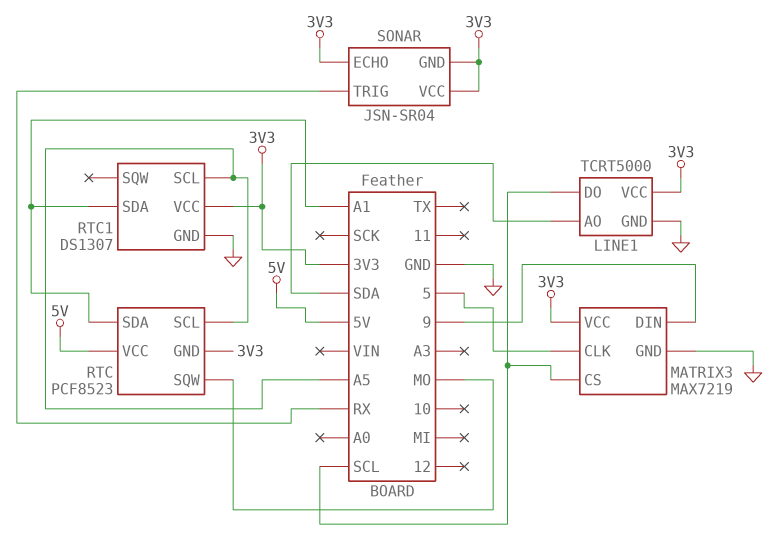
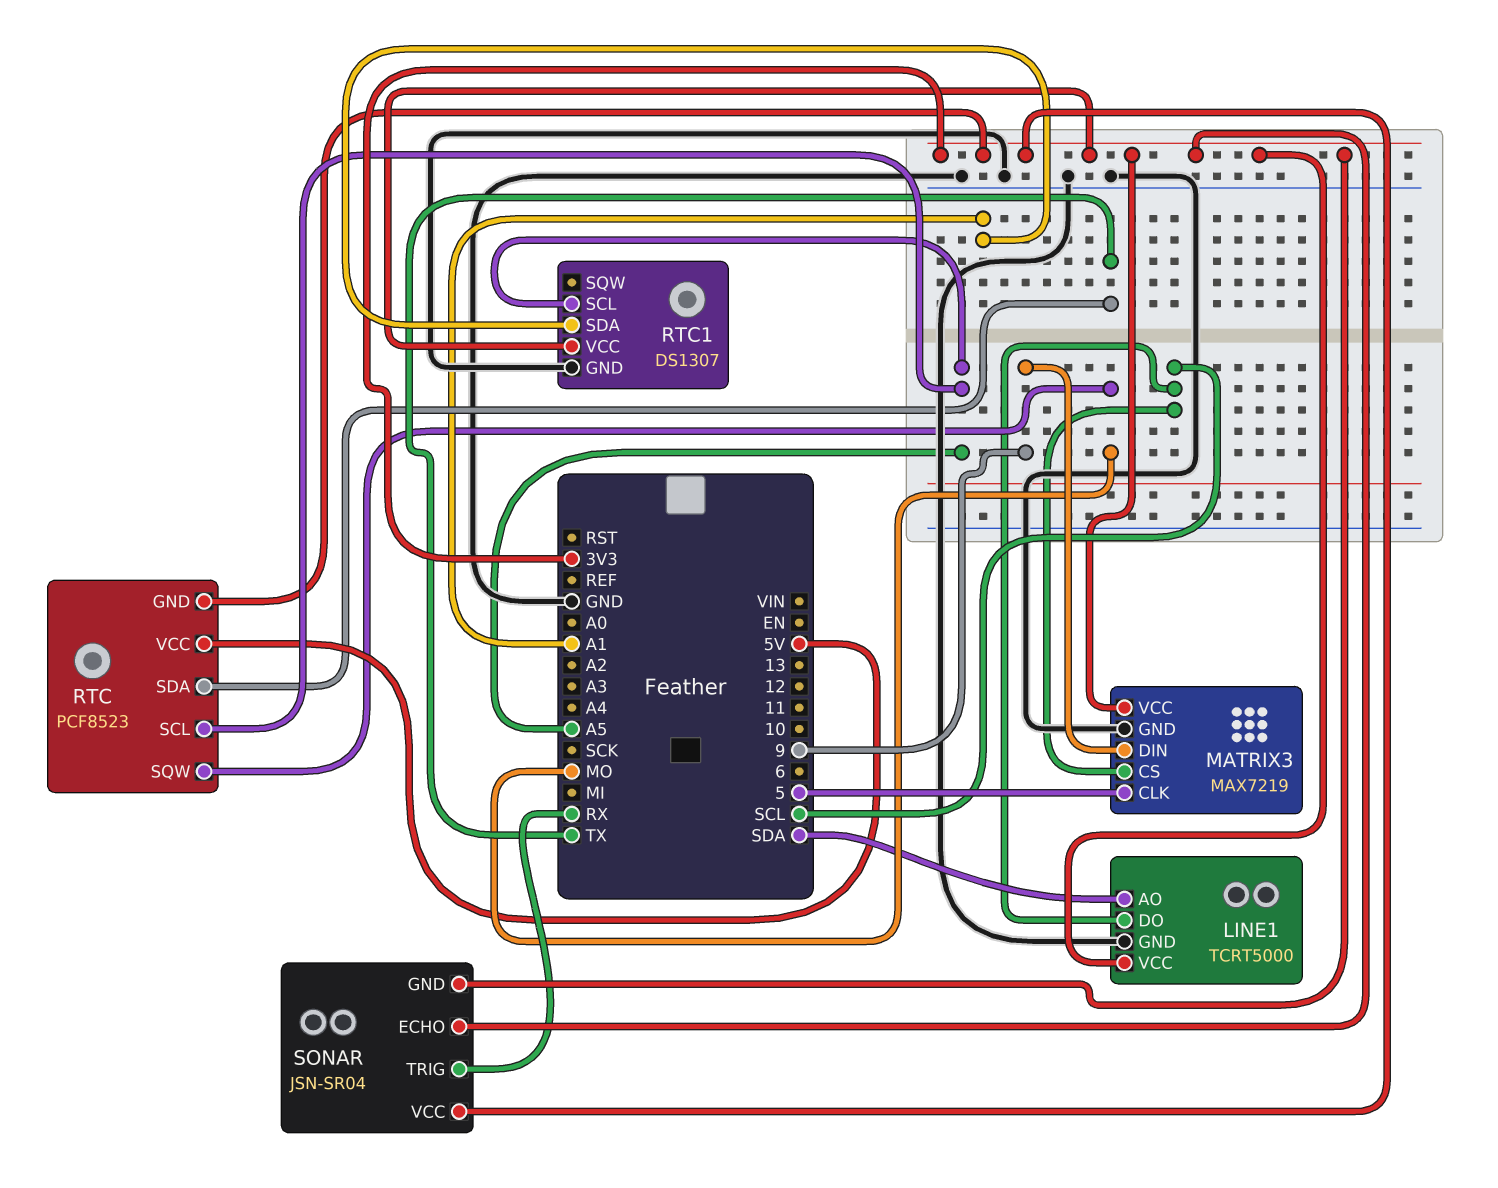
RTC pin SDA: A1 -> TX

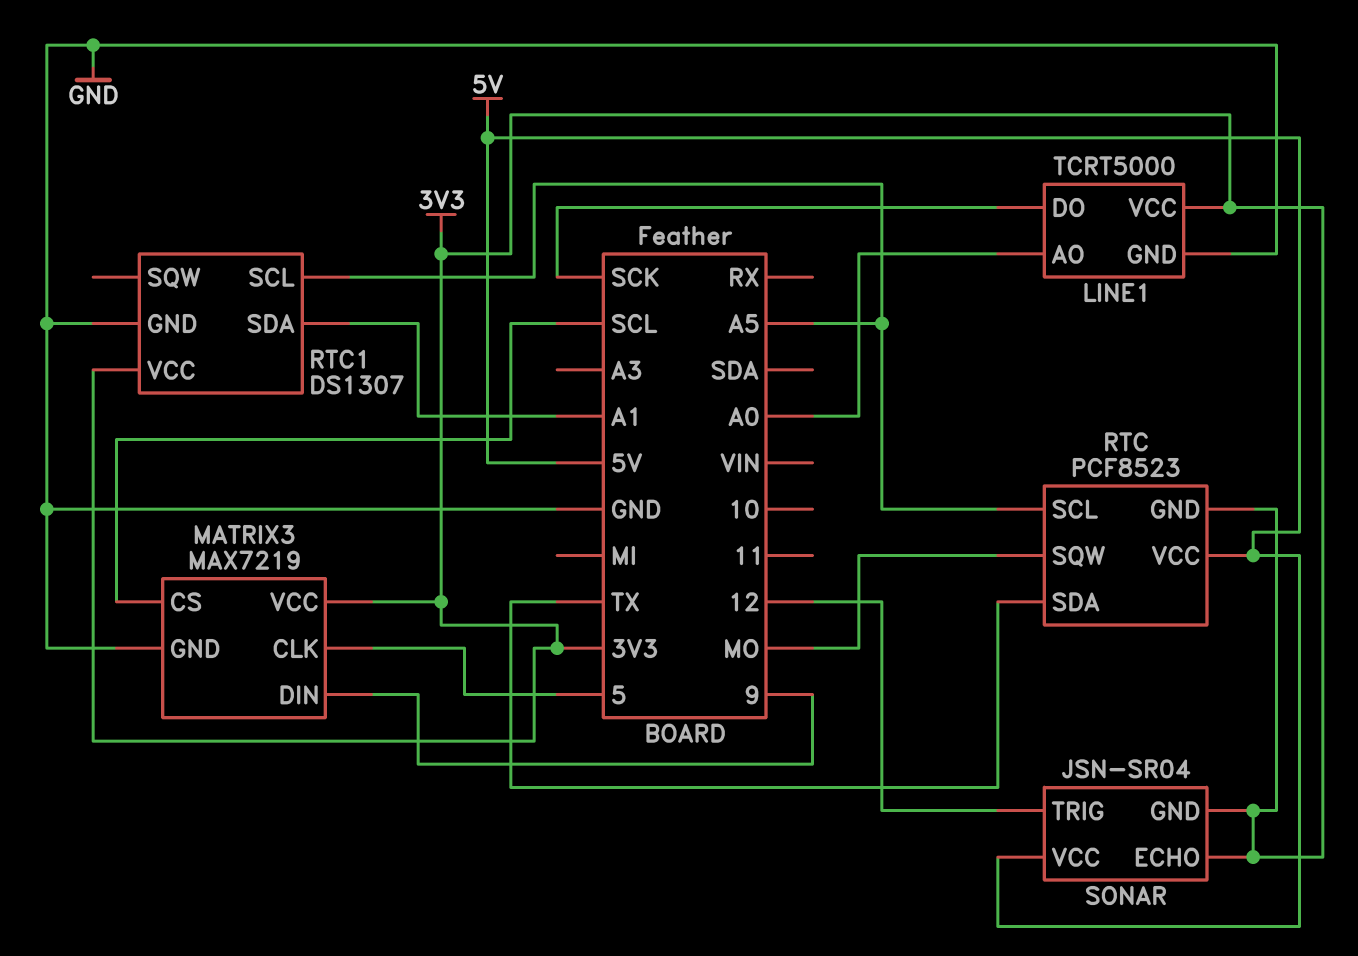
LINE1 pin AO: SDA -> A0
LINE1 pin DO: SCL -> SCK
SONAR pin TRIG: RX -> 12
SONAR pin VCC: 3V3 -> 5V

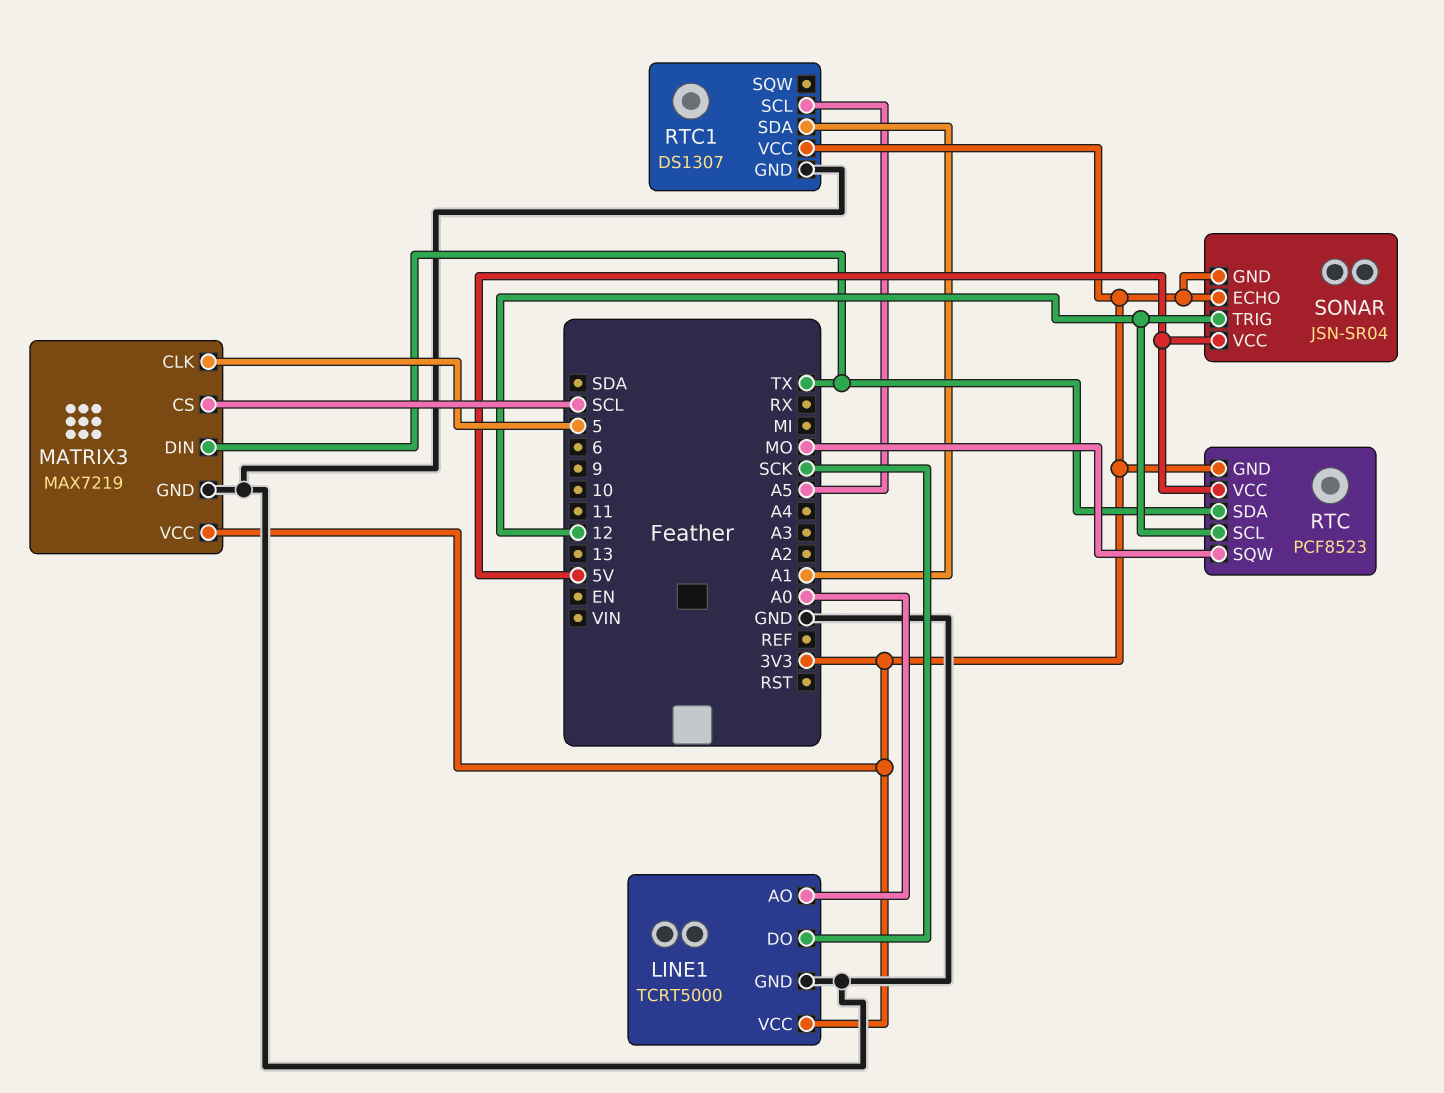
MATRIX3 pin DIN: 9 -> TX
RTC pin SCL: A5 -> 12

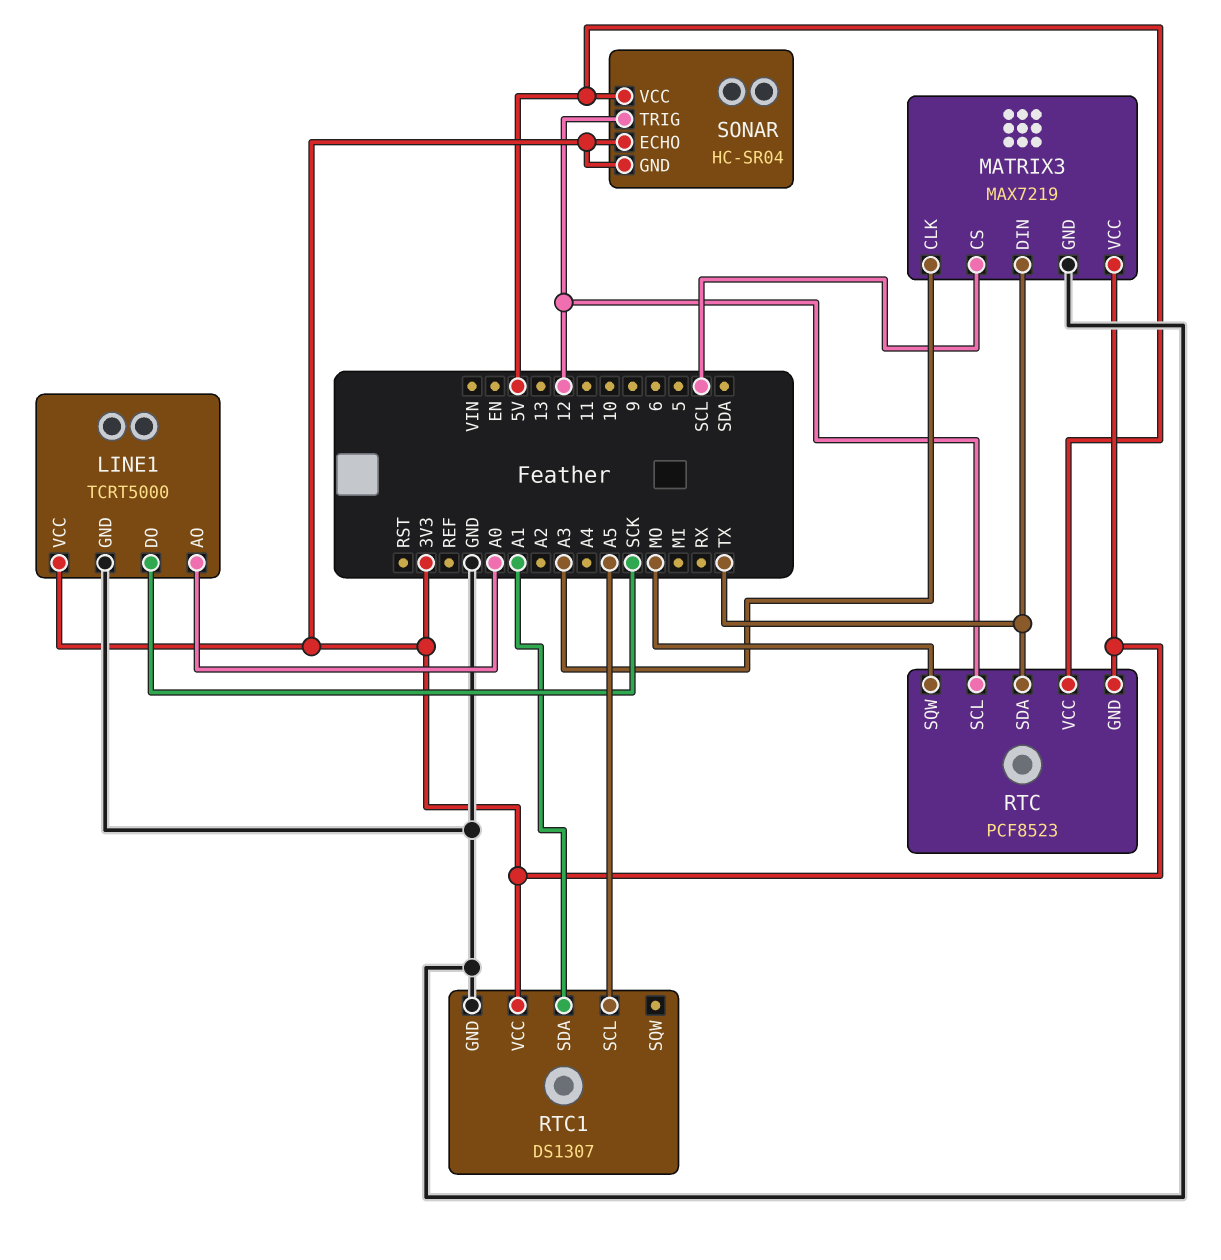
MATRIX3 pin CLK: 5 -> A3
SONAR: JSN-SR04 -> HC-SR04

